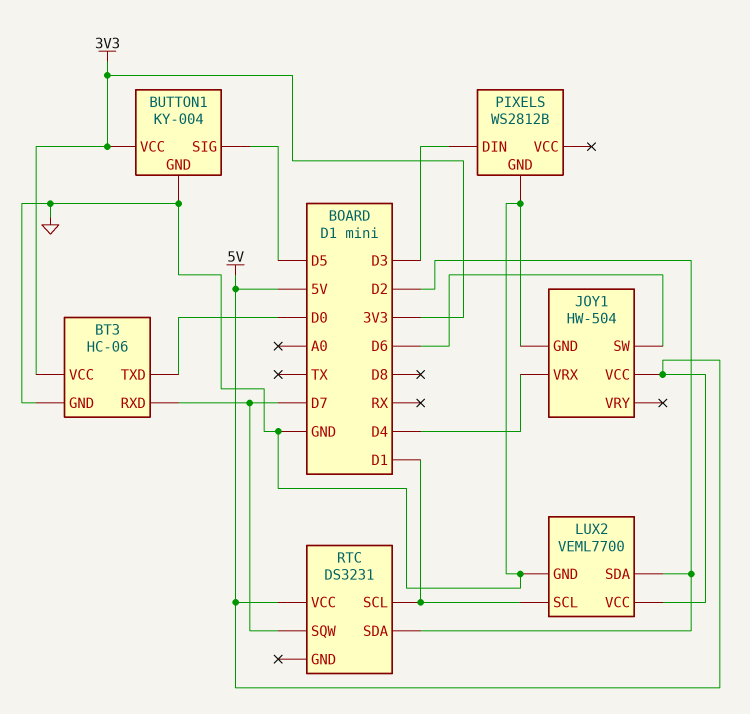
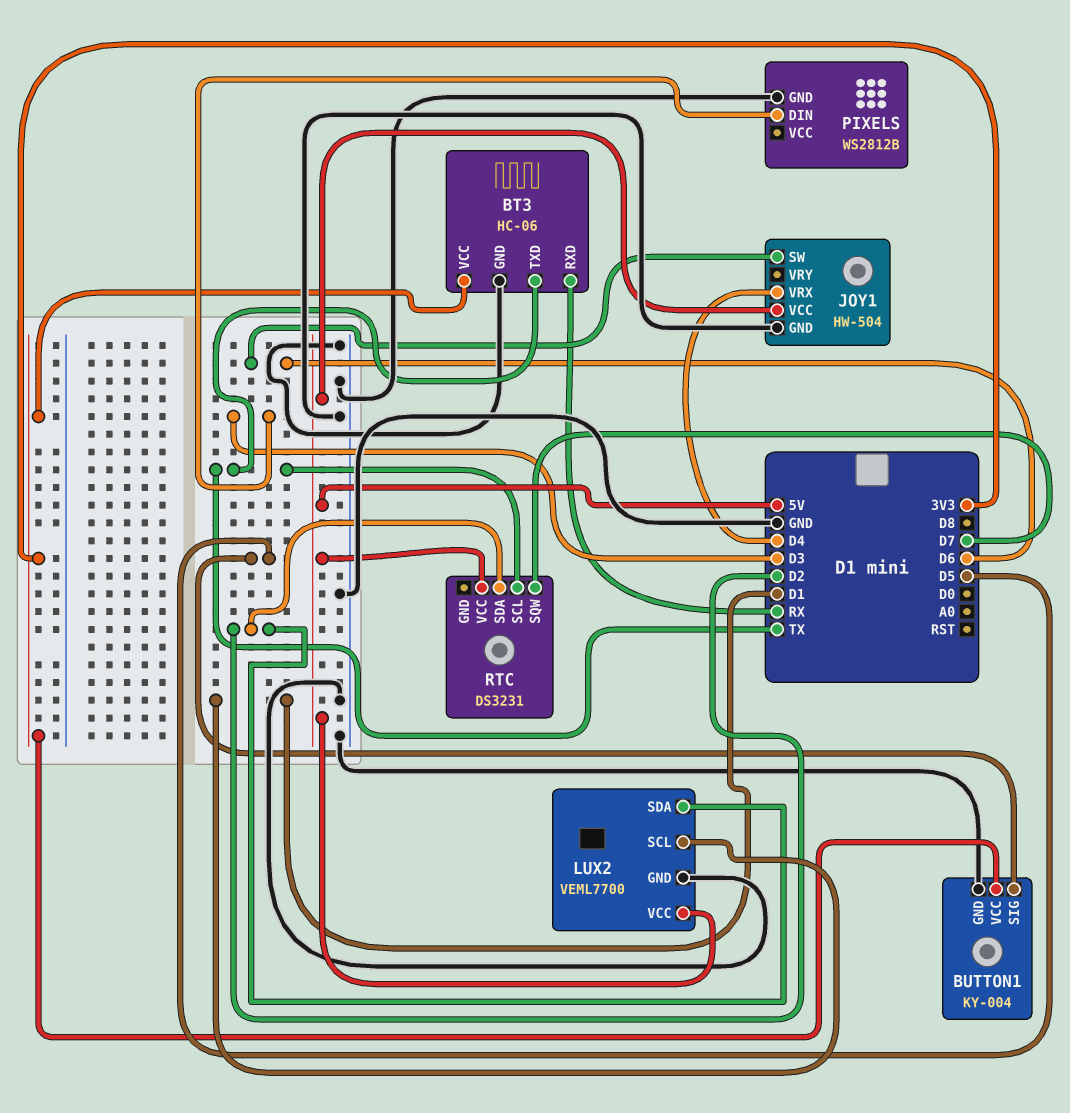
BT3 pin RXD: D7 -> RX
BT3 pin TXD: D0 -> TX
RTC pin SCL: D1 -> TX

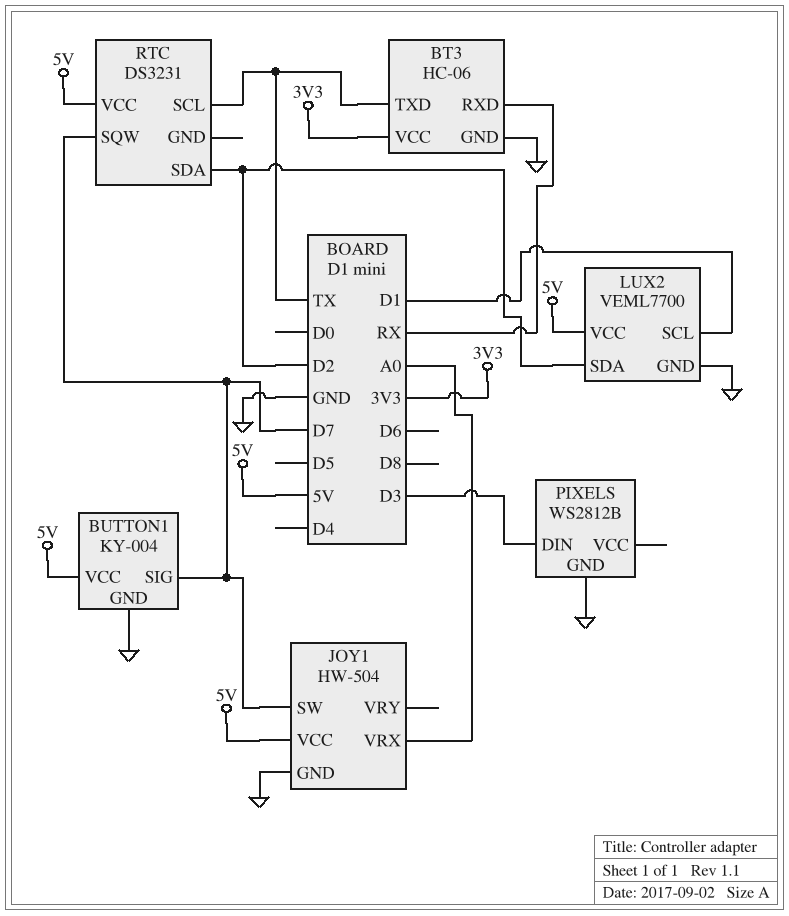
BUTTON1 pin SIG: D5 -> D7
BUTTON1 pin VCC: 3V3 -> 5V
JOY1 pin SW: D6 -> D7
JOY1 pin VRX: D4 -> A0

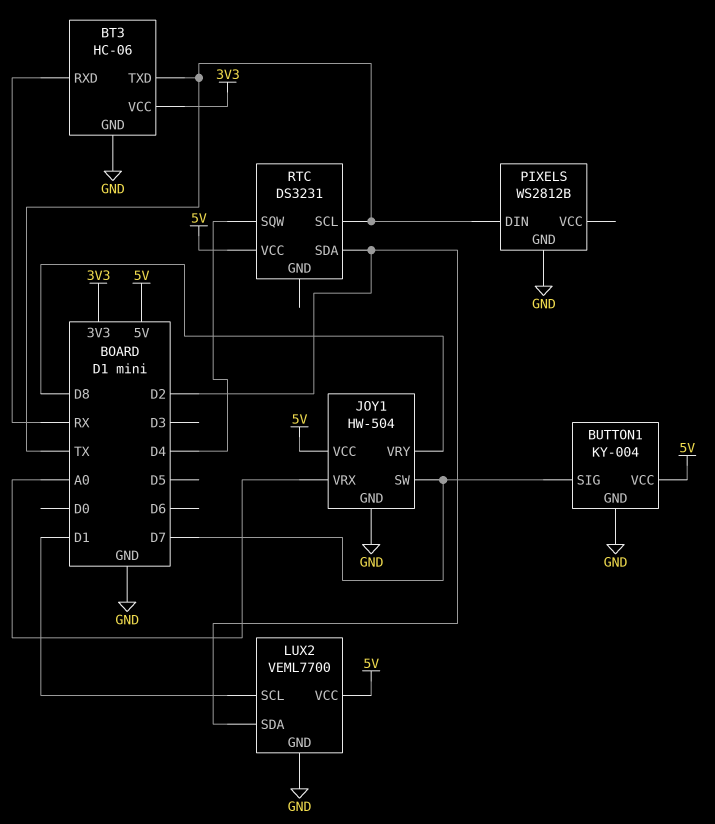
JOY1 pin VRY: none -> D8
PIXELS pin DIN: D3 -> TX
RTC pin SQW: D7 -> D4

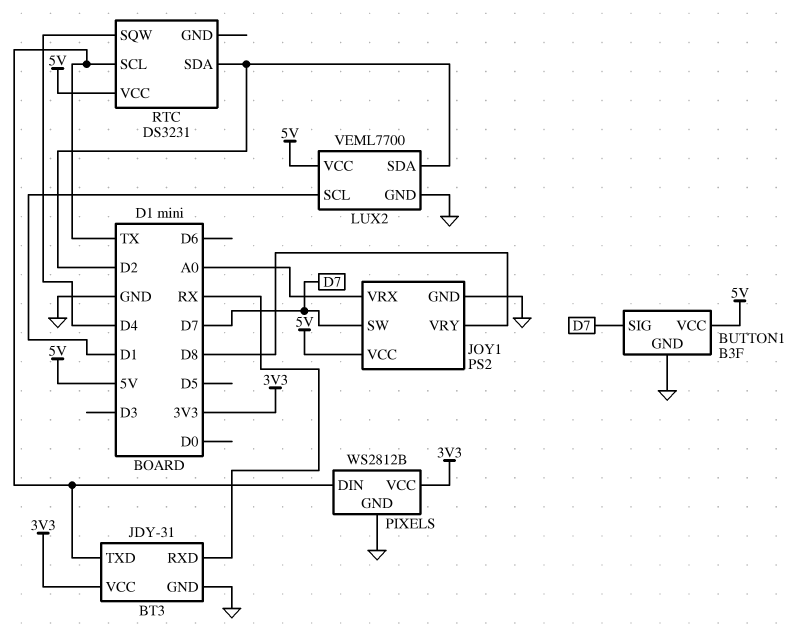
BT3: HC-06 -> JDY-31
BUTTON1: KY-004 -> B3F
JOY1: HW-504 -> PS2
PIXELS pin VCC: none -> 3V3

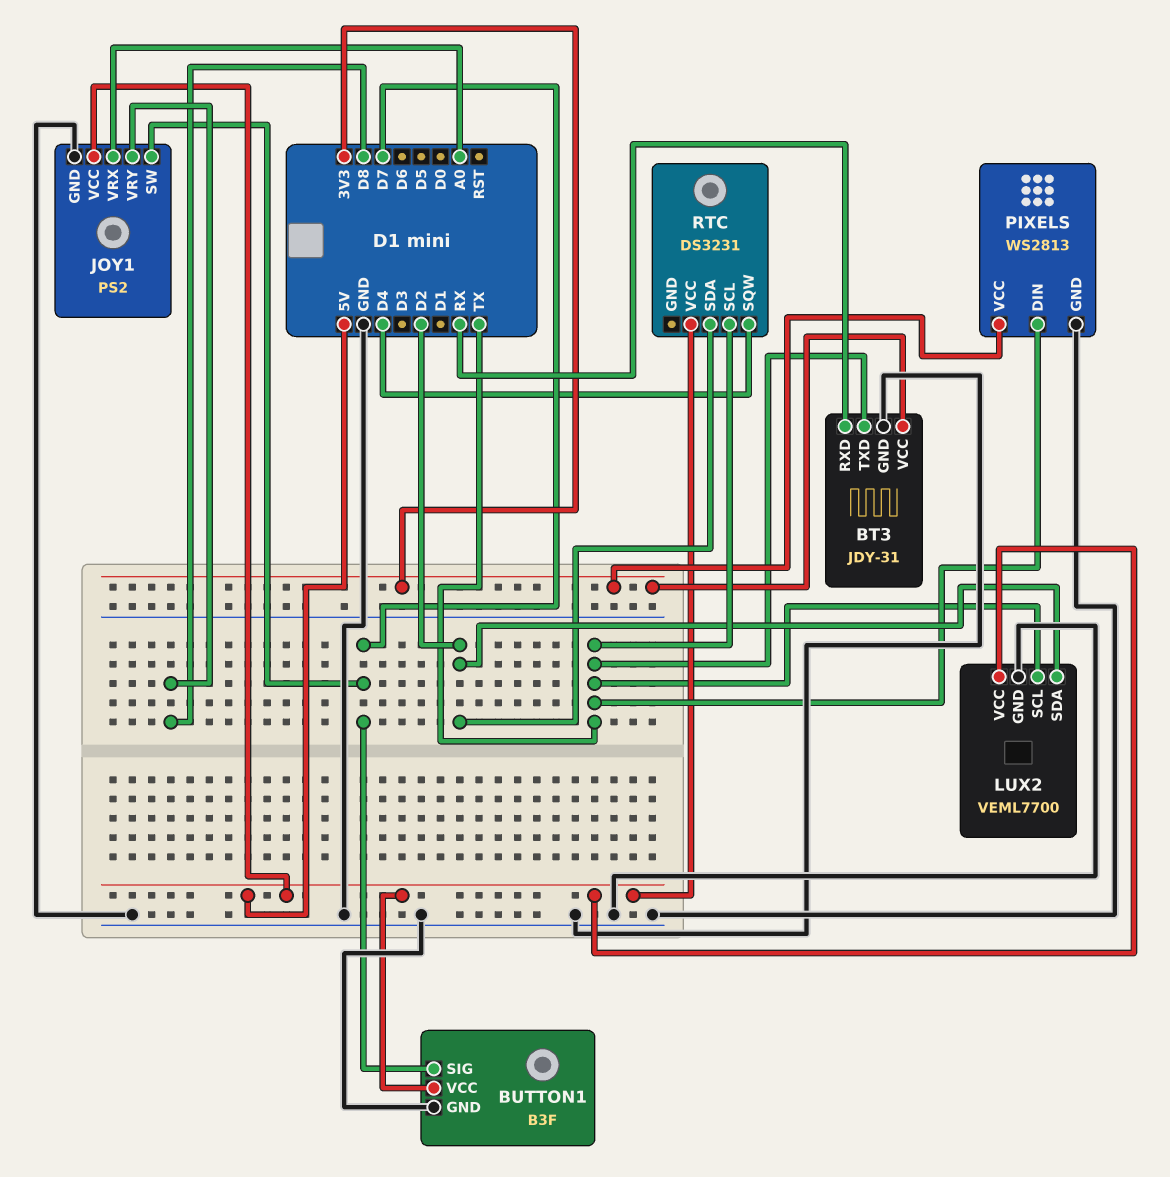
LUX2 pin SCL: D1 -> TX
PIXELS: WS2812B -> WS2813

